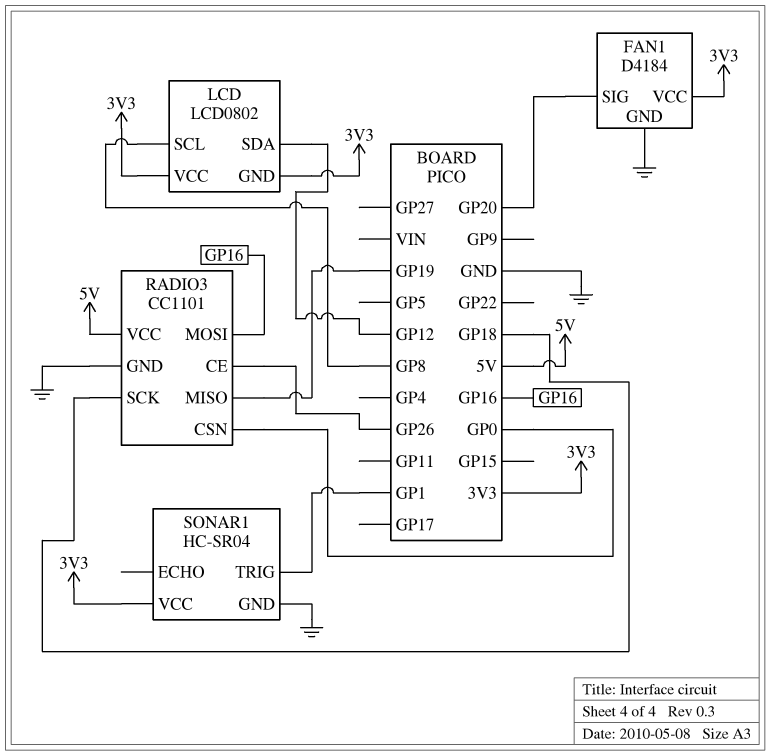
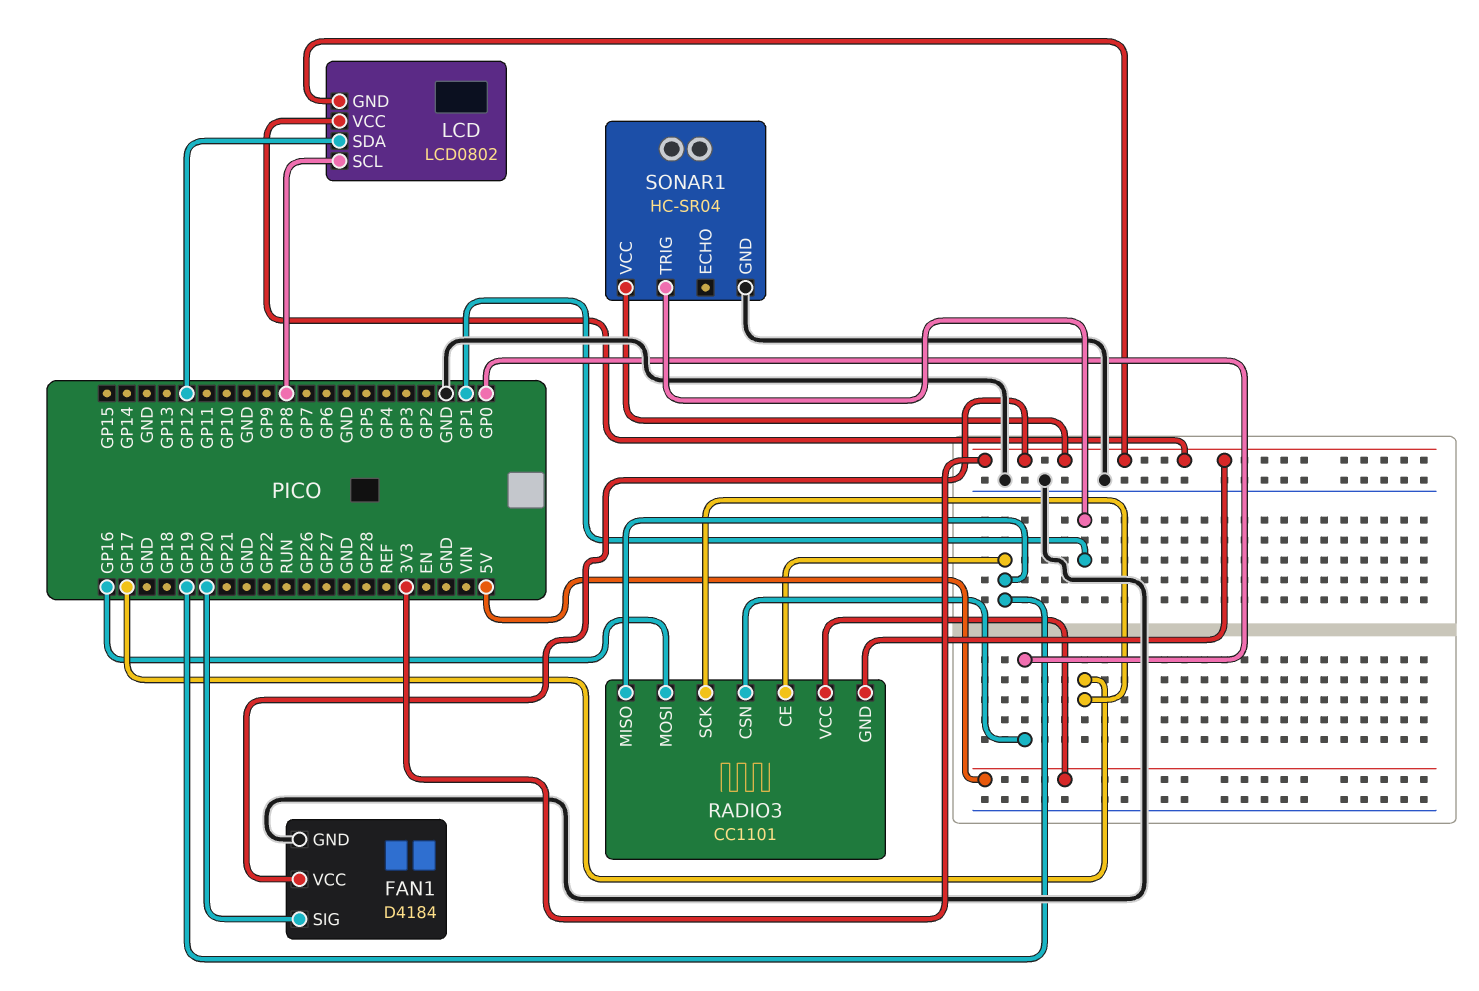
RADIO3 pin CE: GP26 -> GP19
RADIO3 pin GND: GND -> 3V3
RADIO3 pin SCK: GP18 -> GP17

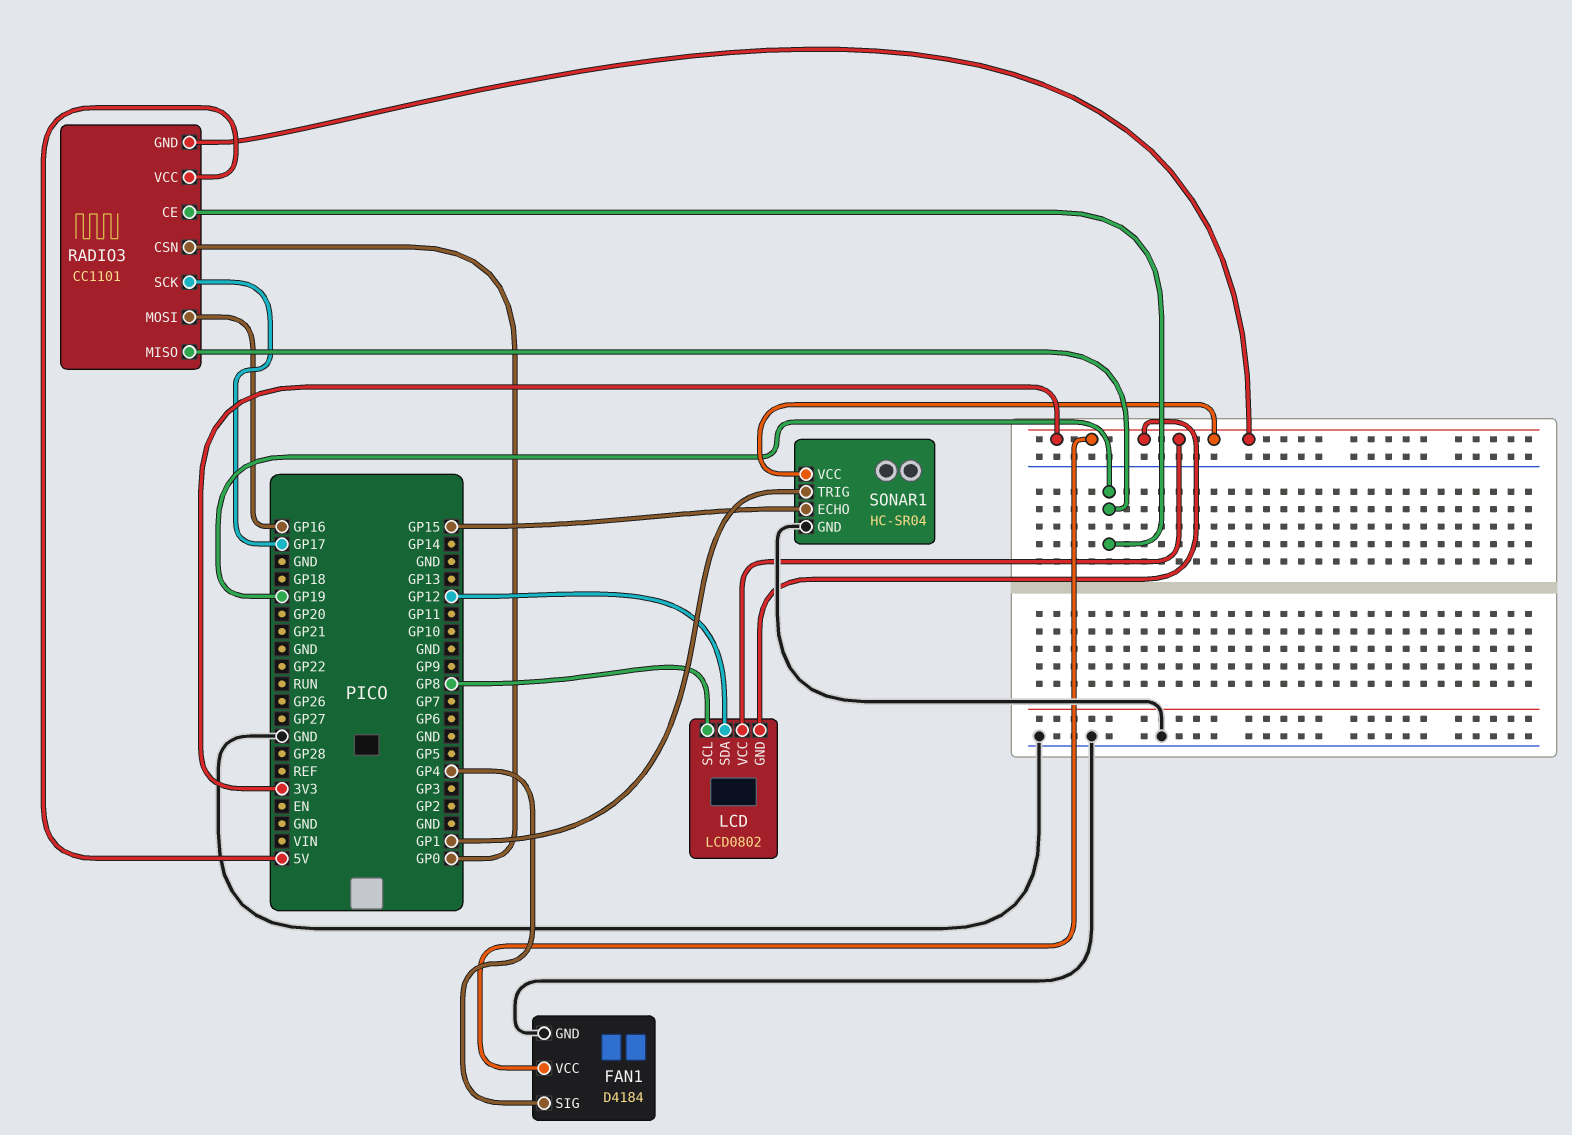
FAN1 pin SIG: GP20 -> GP4
SONAR1 pin ECHO: none -> GP15

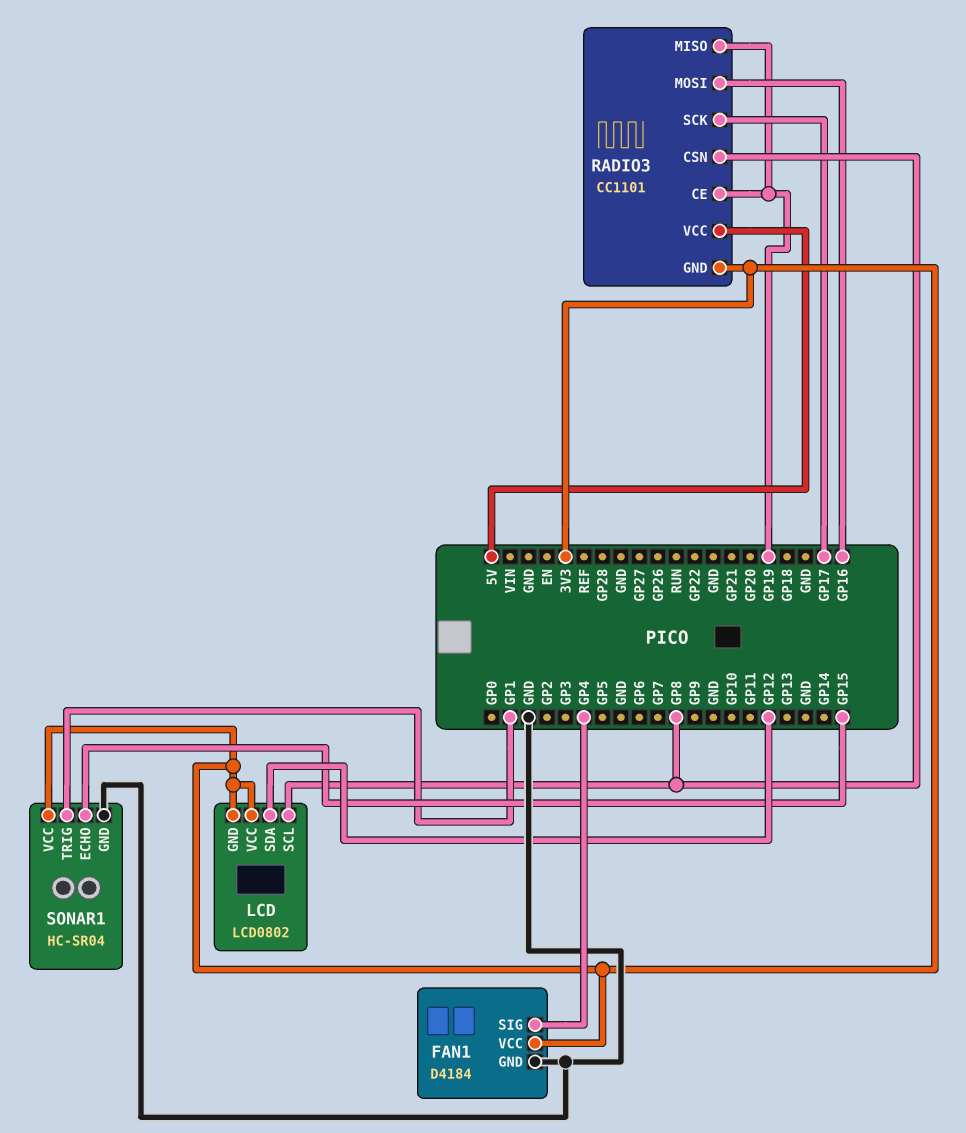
RADIO3 pin CSN: GP0 -> GP8

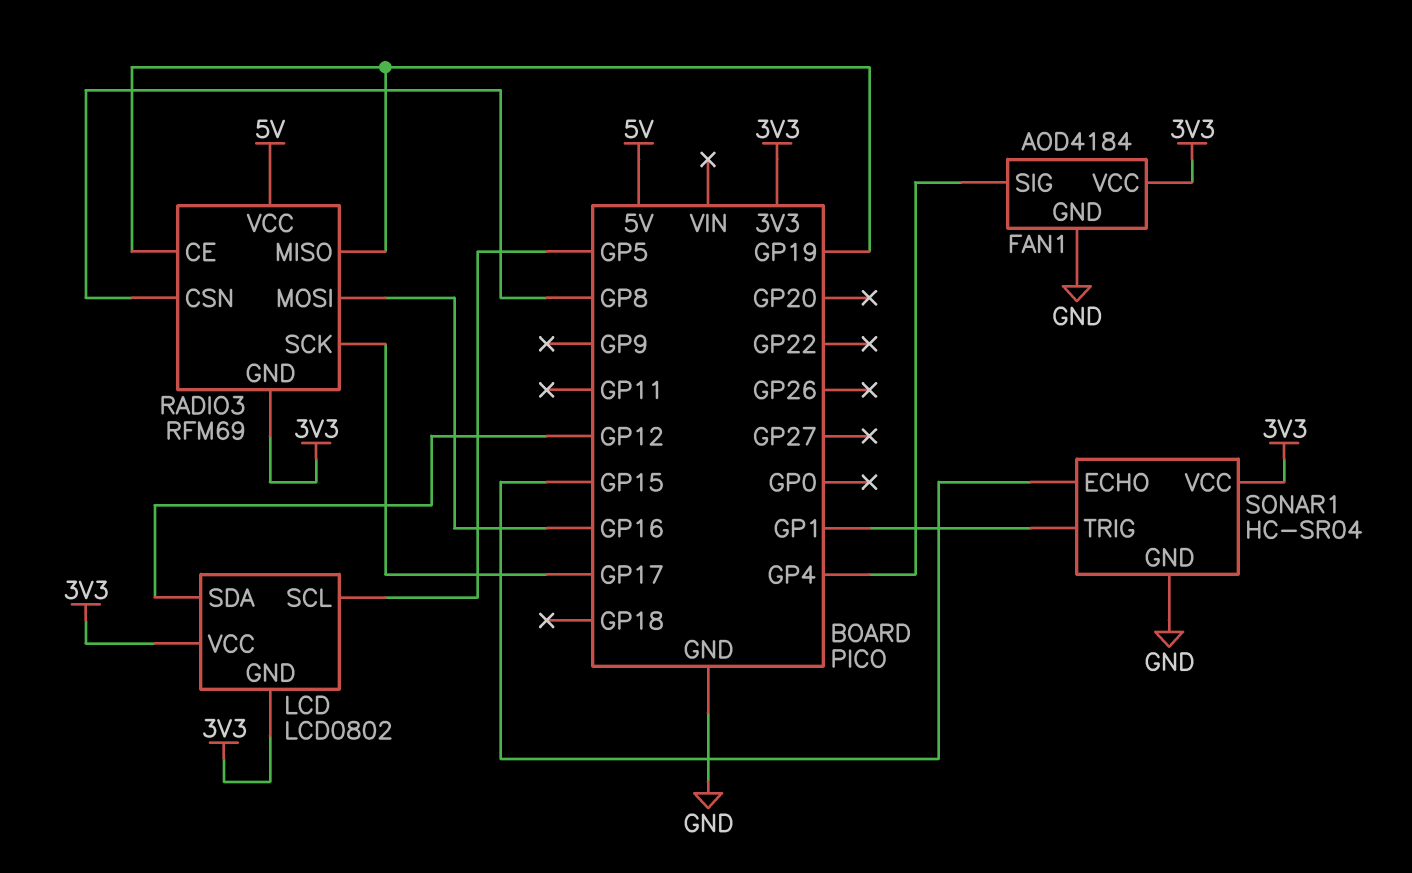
FAN1: D4184 -> AOD4184
LCD pin SCL: GP8 -> GP5
RADIO3: CC1101 -> RFM69

